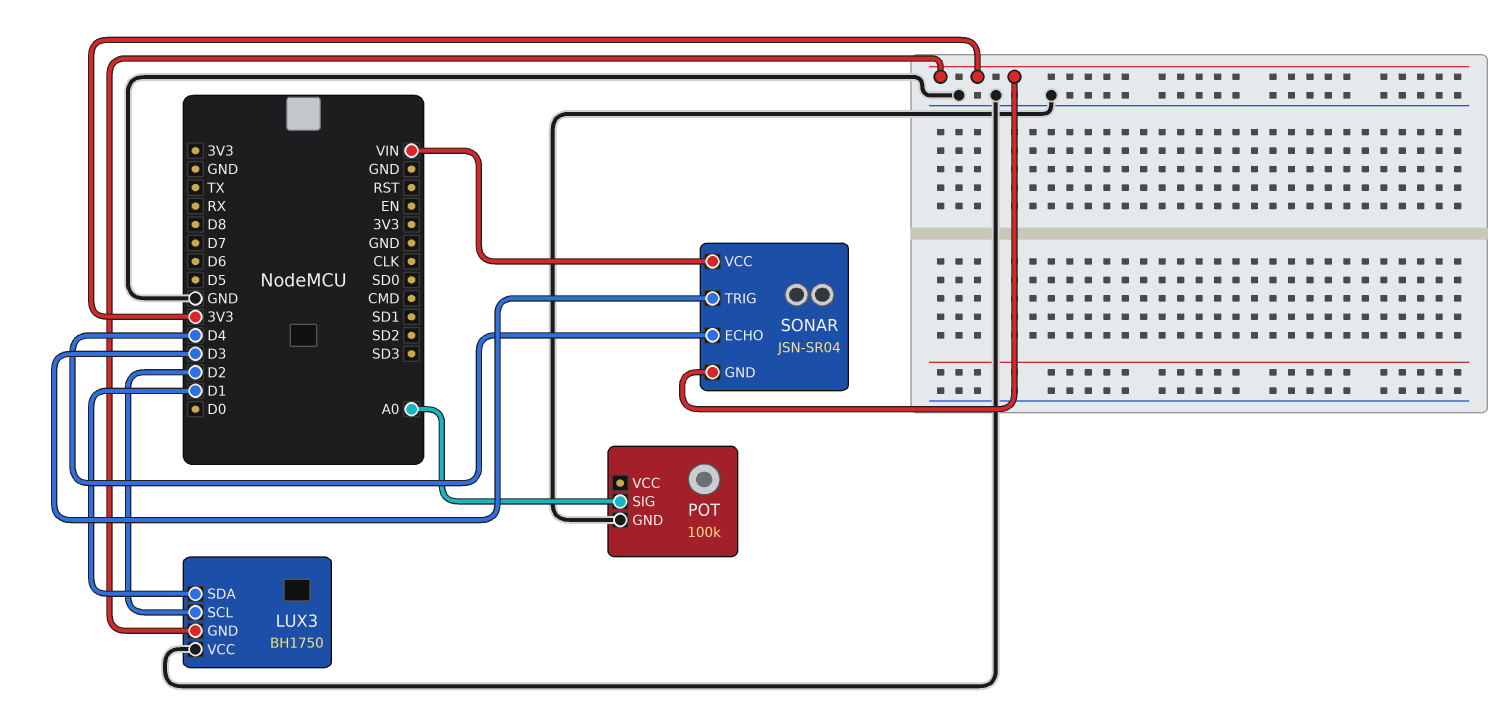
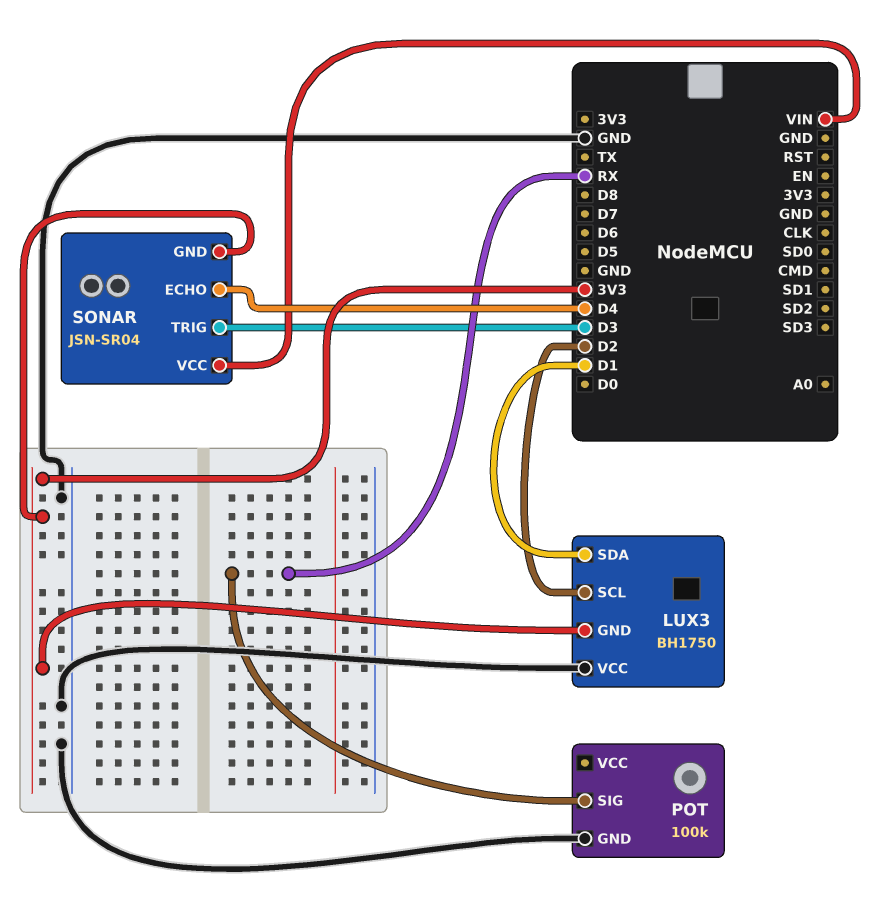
POT pin SIG: A0 -> RX

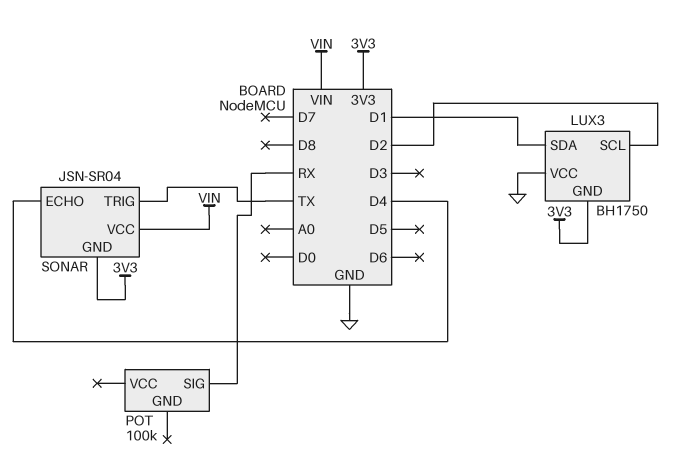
POT pin GND: GND -> none
SONAR pin TRIG: D3 -> TX

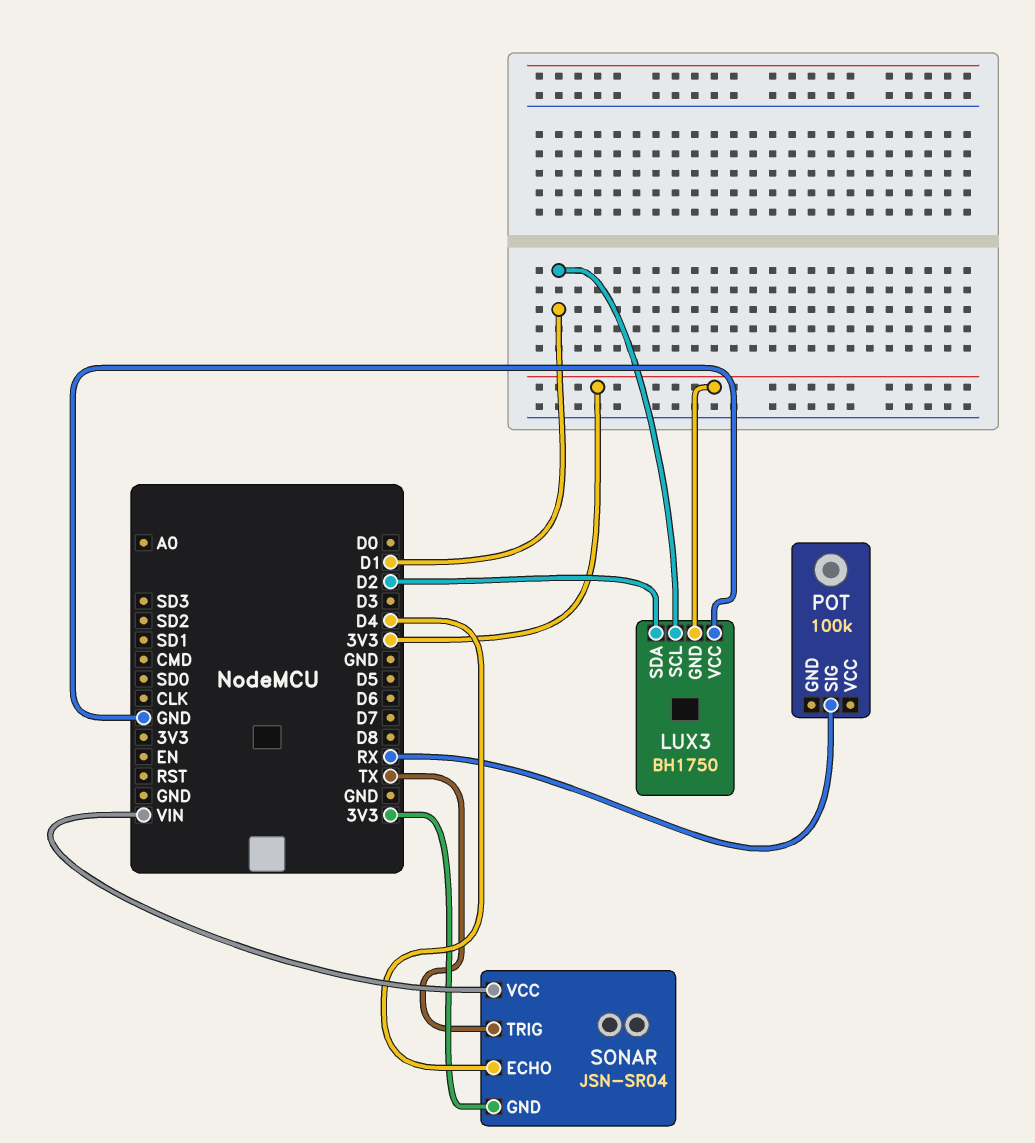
LUX3 pin SCL: D2 -> D1
LUX3 pin SDA: D1 -> D2

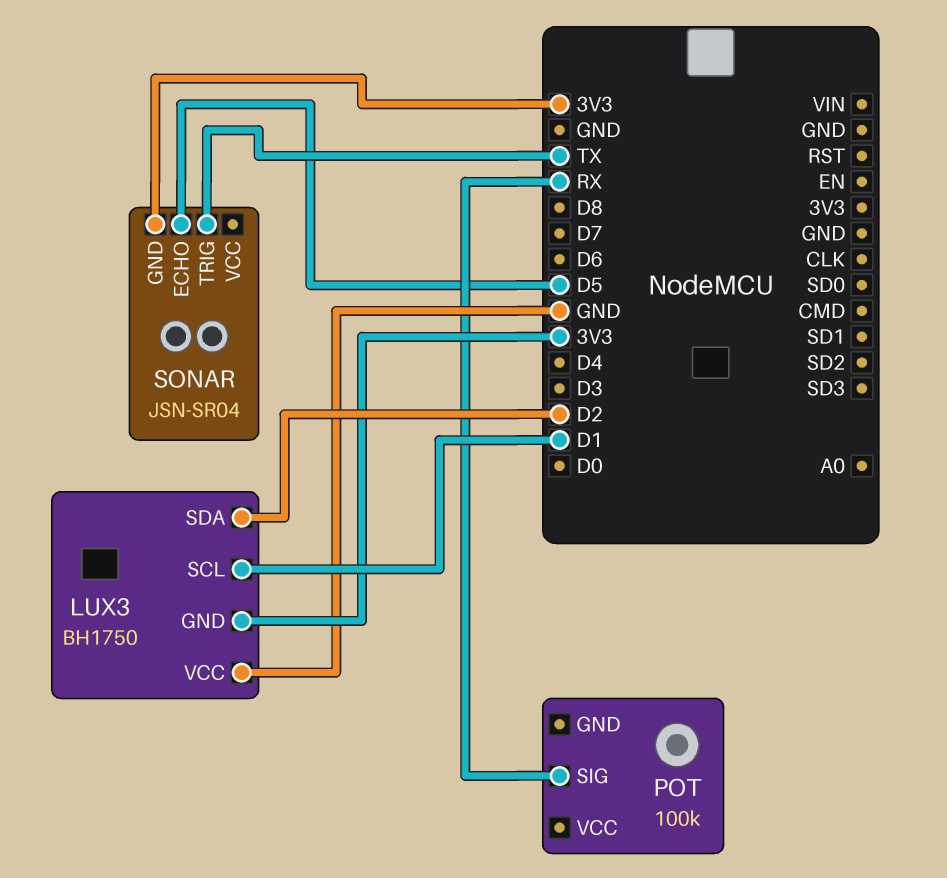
SONAR pin ECHO: D4 -> D5
SONAR pin VCC: VIN -> none

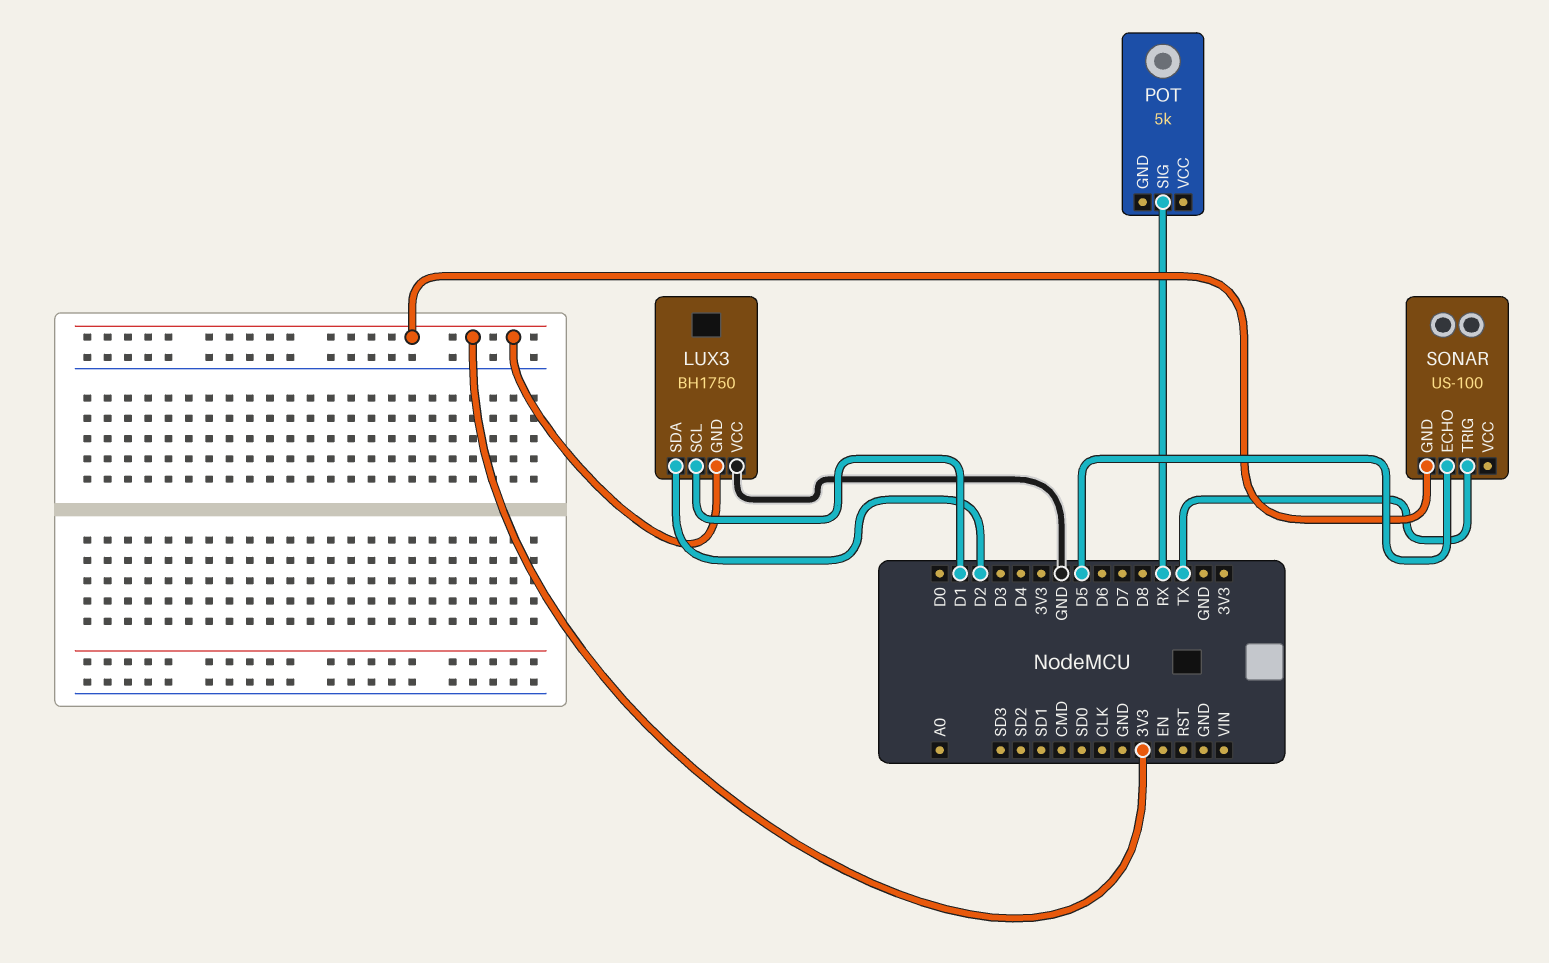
POT: 100k -> 5k
SONAR: JSN-SR04 -> US-100

